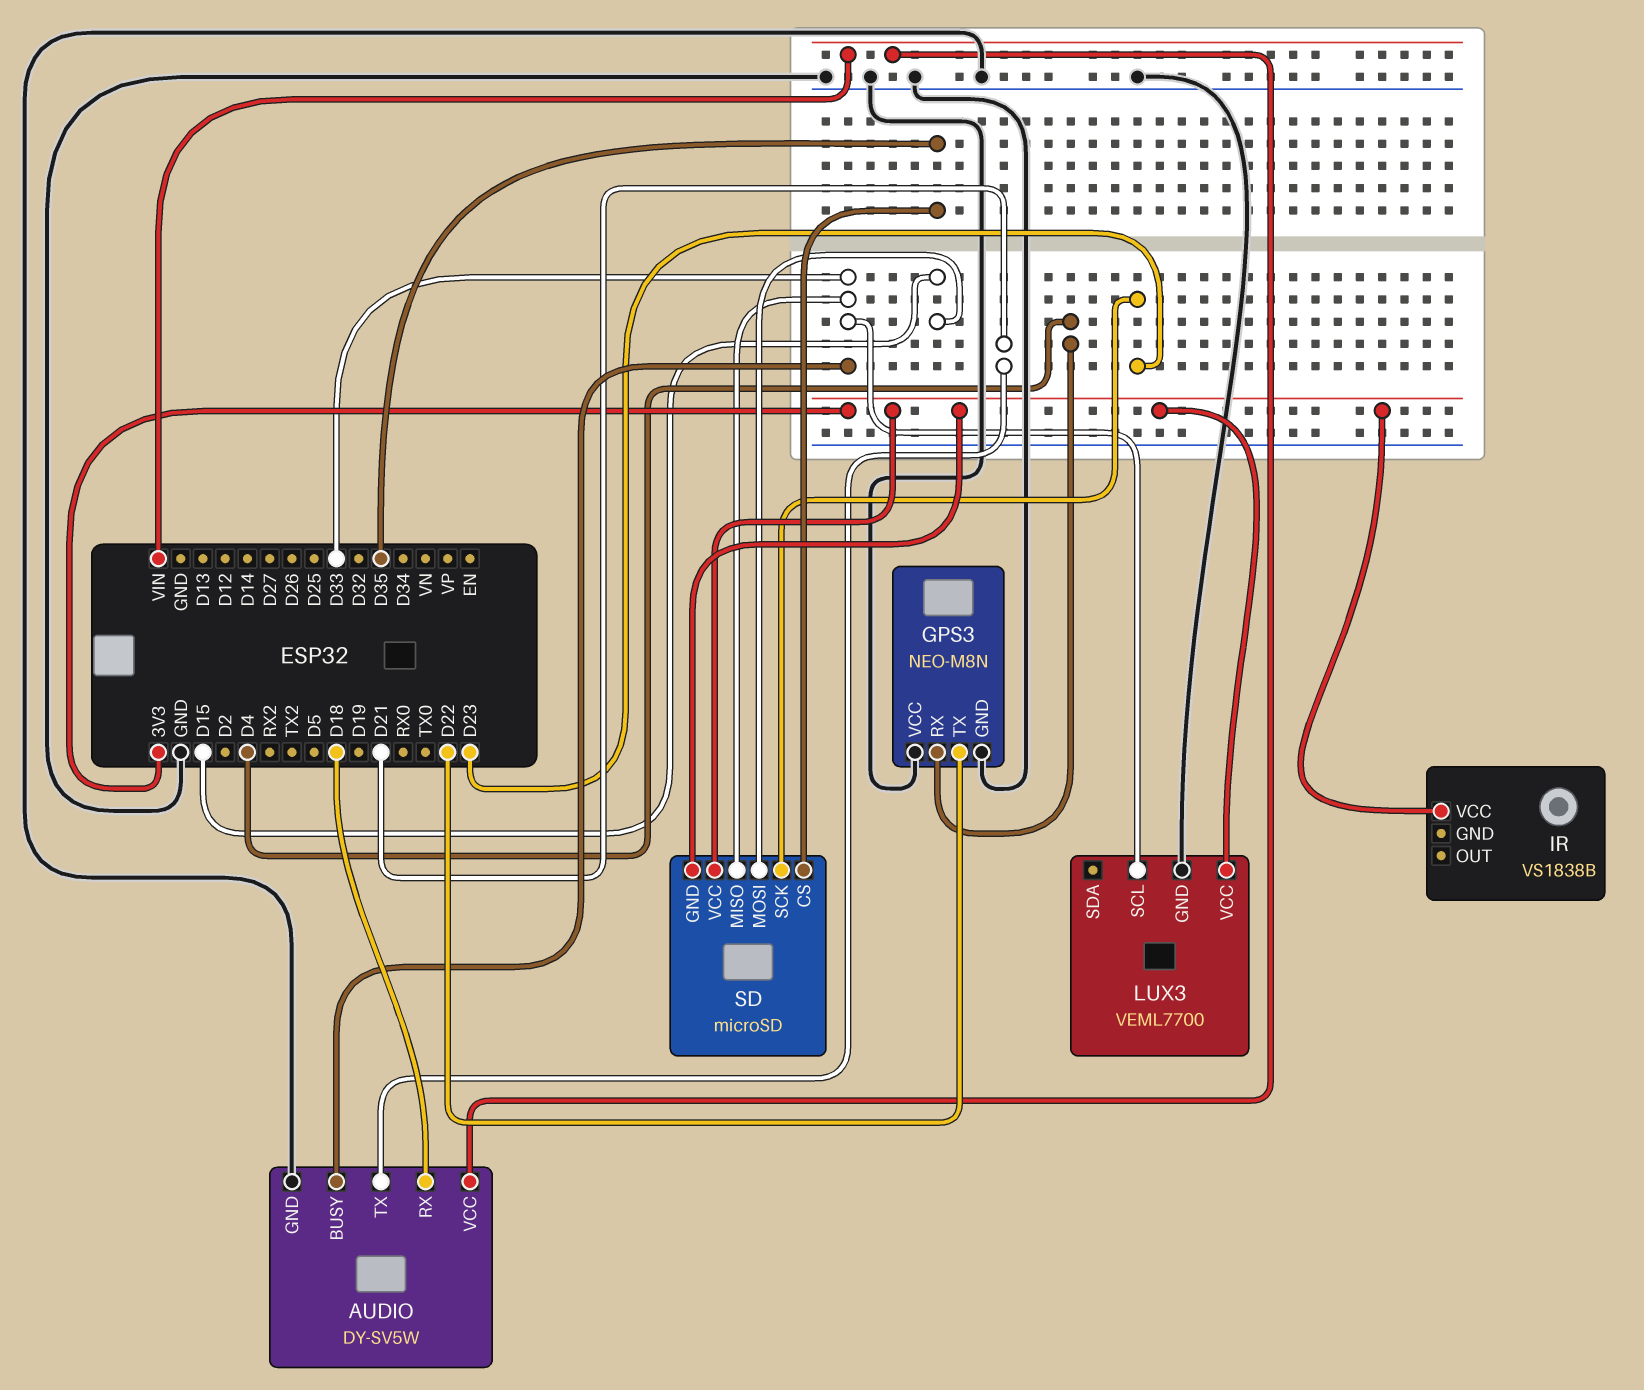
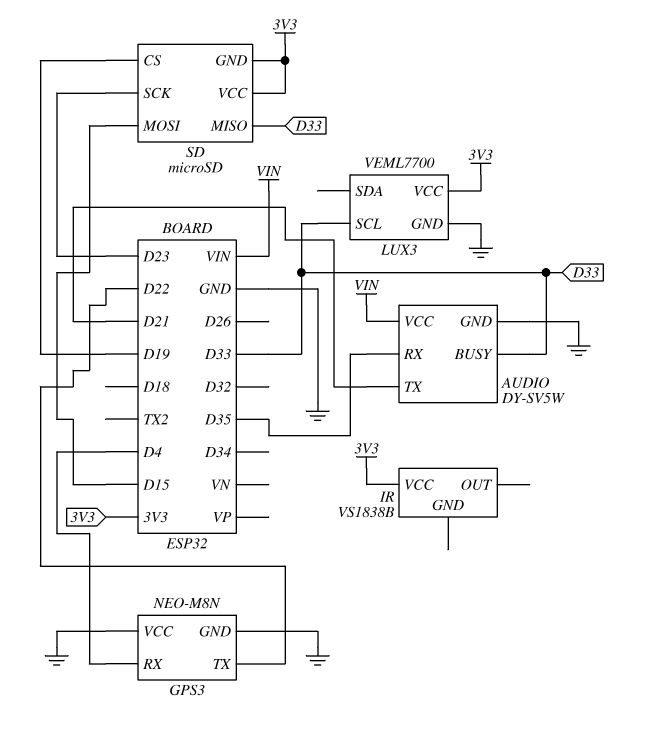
AUDIO pin RX: D18 -> D35
SD pin CS: D35 -> D19

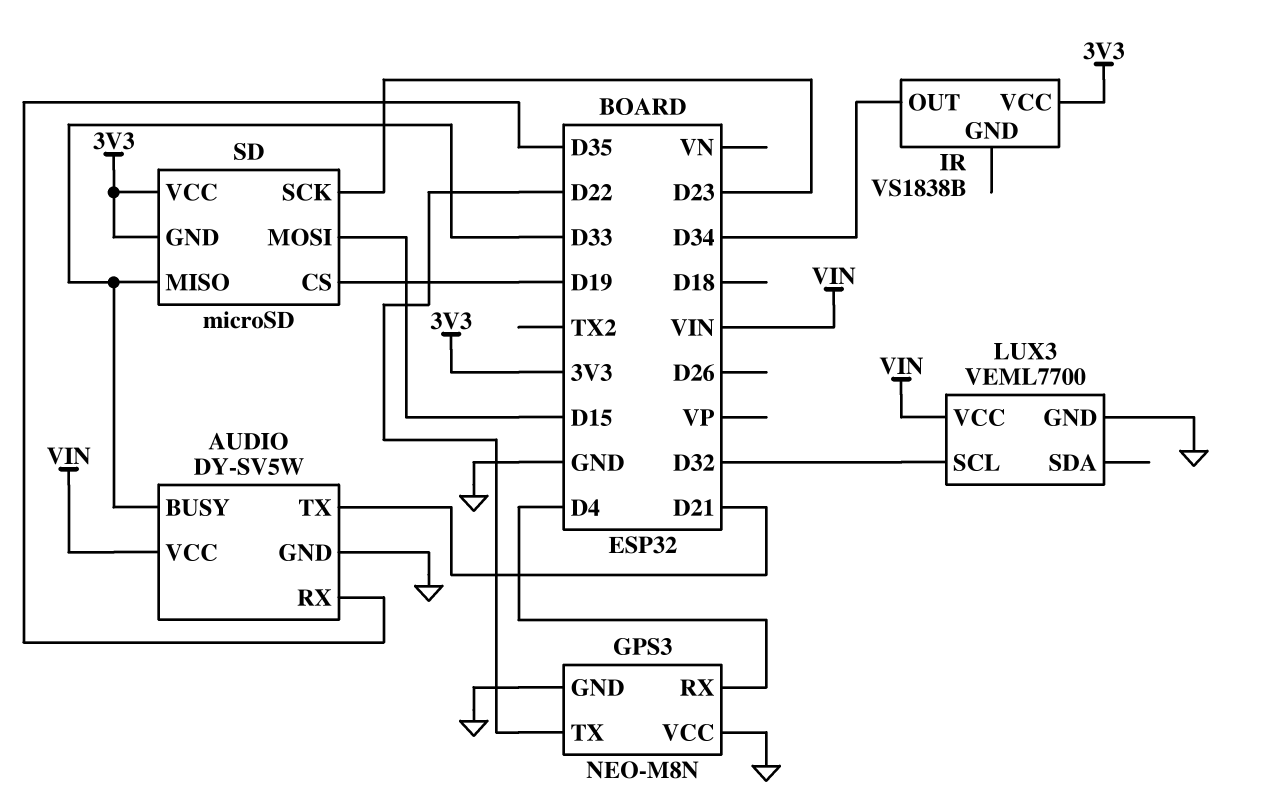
IR pin OUT: none -> D34
LUX3 pin SCL: D33 -> D32
LUX3 pin VCC: 3V3 -> VIN

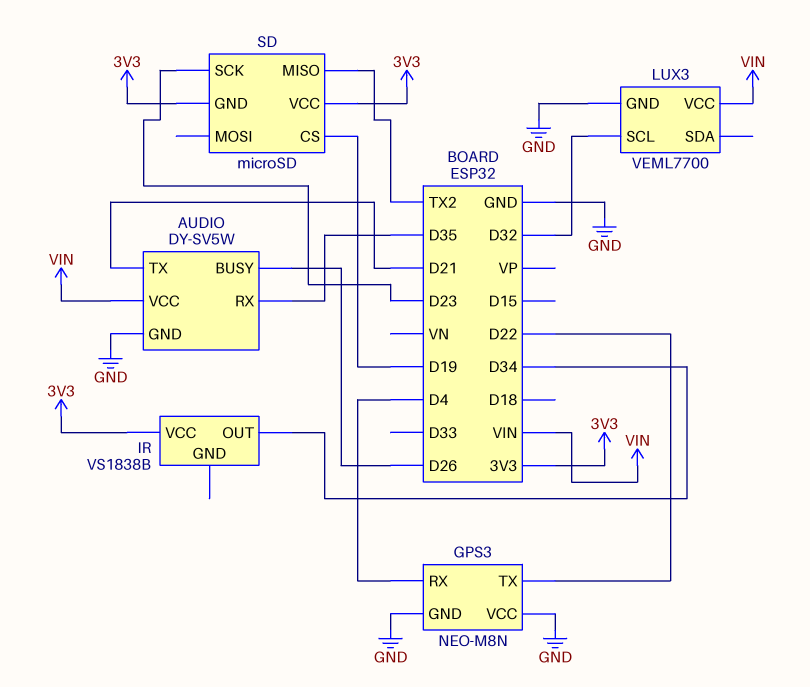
AUDIO pin BUSY: D33 -> D26
SD pin MISO: D33 -> TX2
SD pin MOSI: D15 -> none

